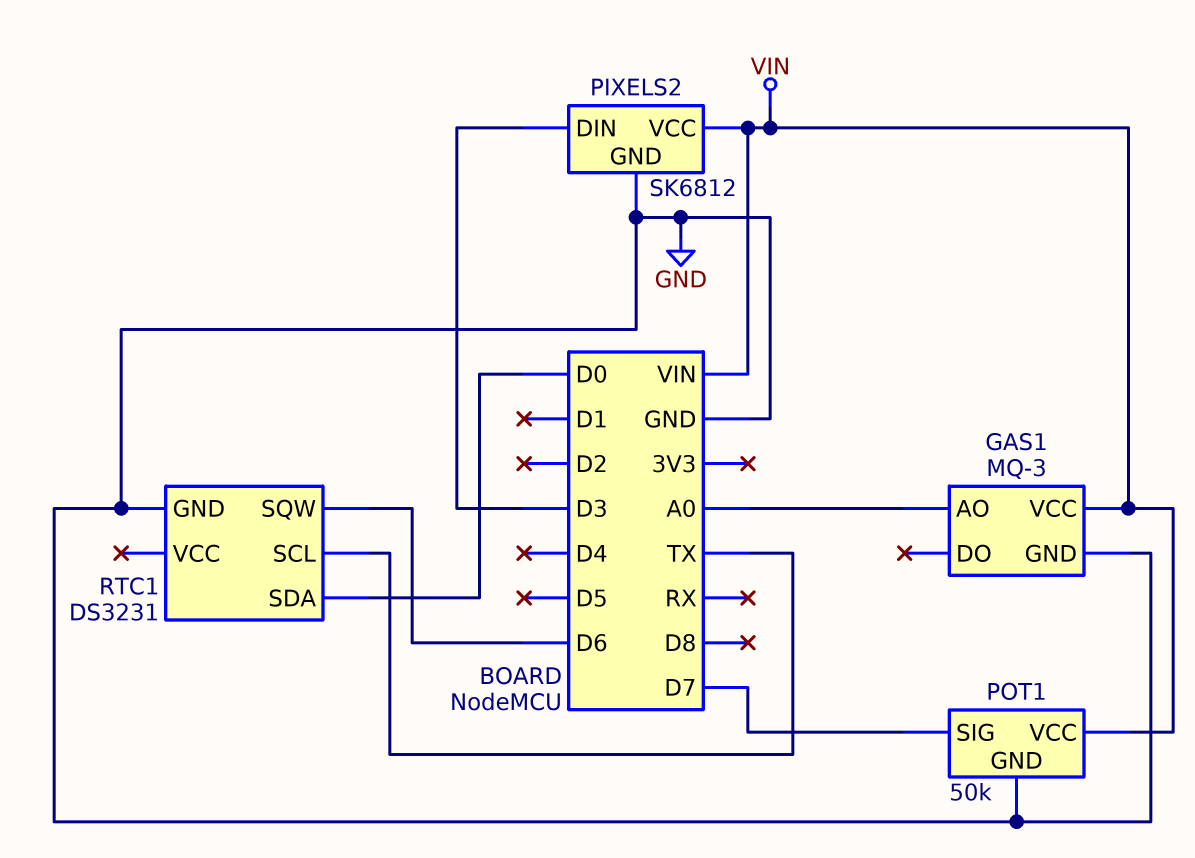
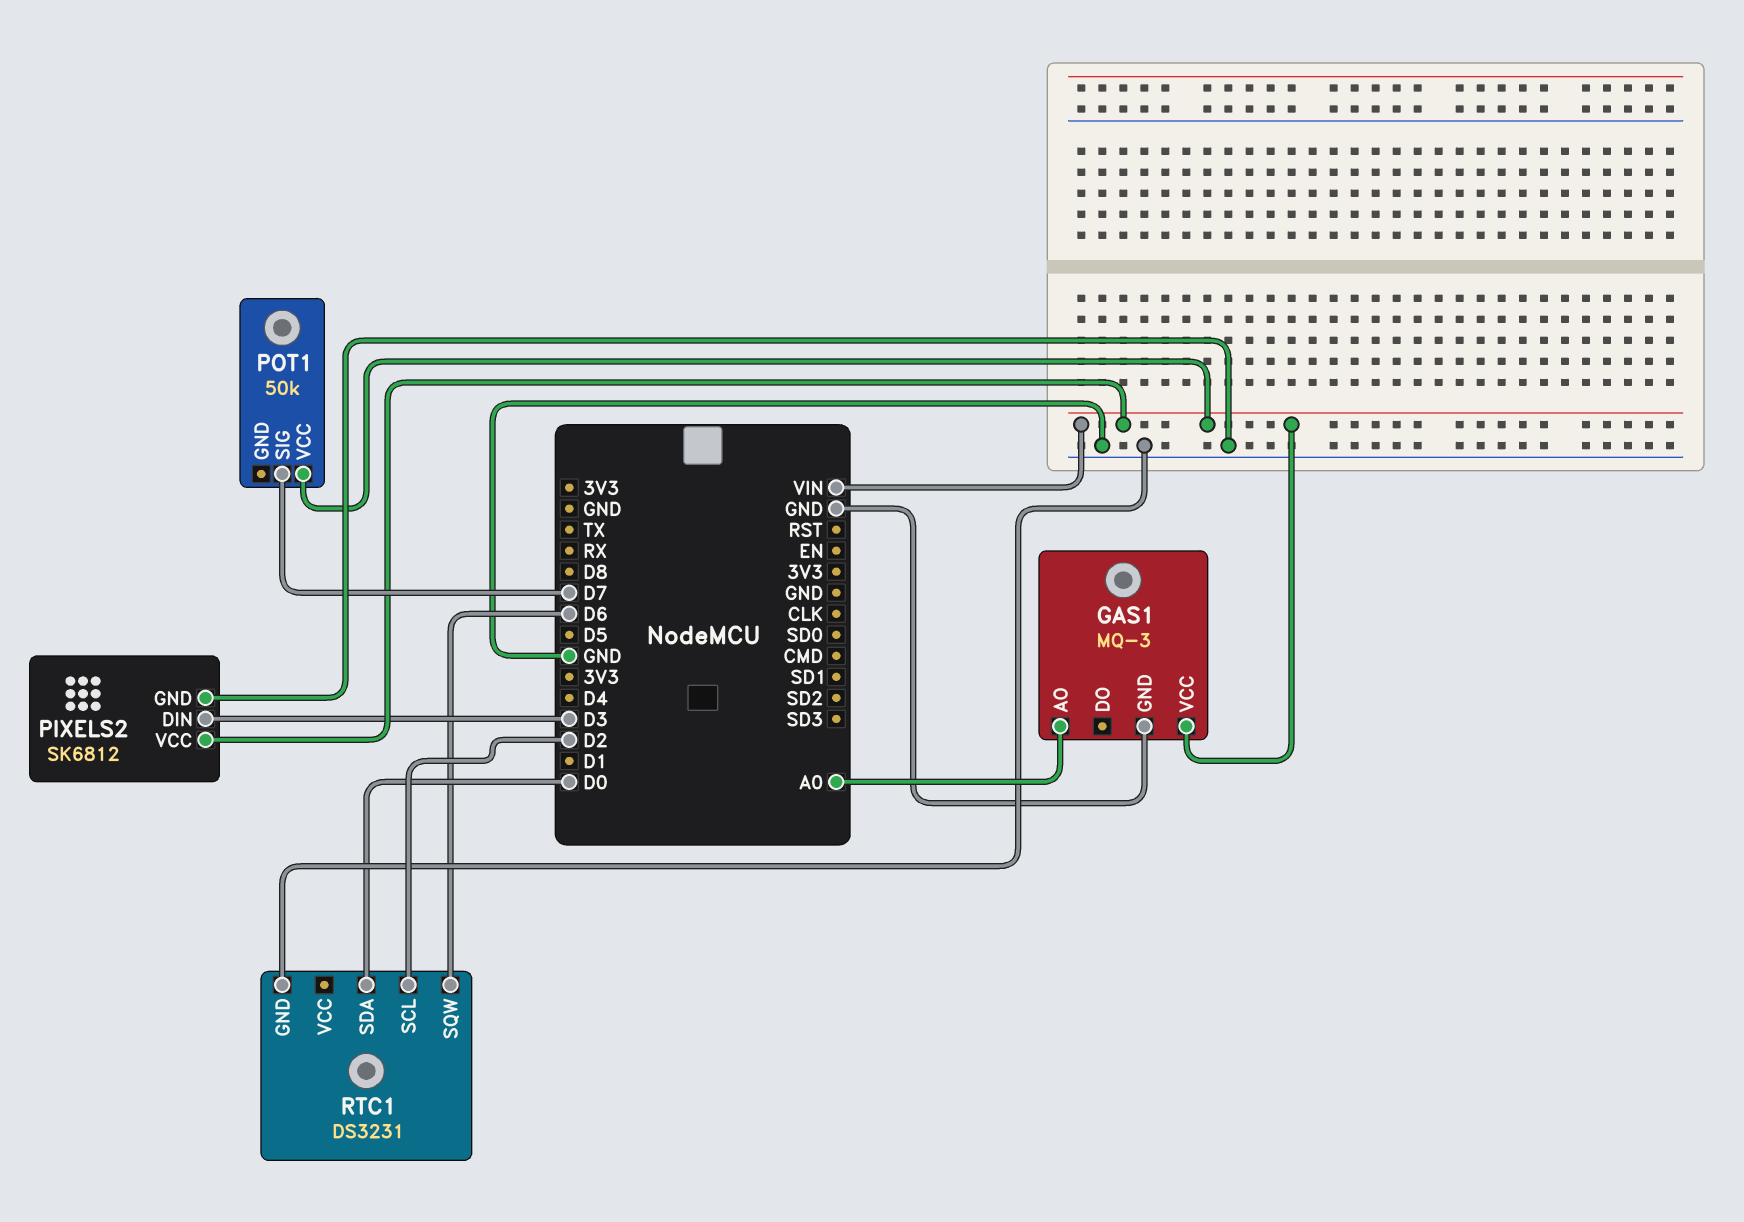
POT1 pin GND: GND -> none
RTC1 pin SCL: TX -> D2

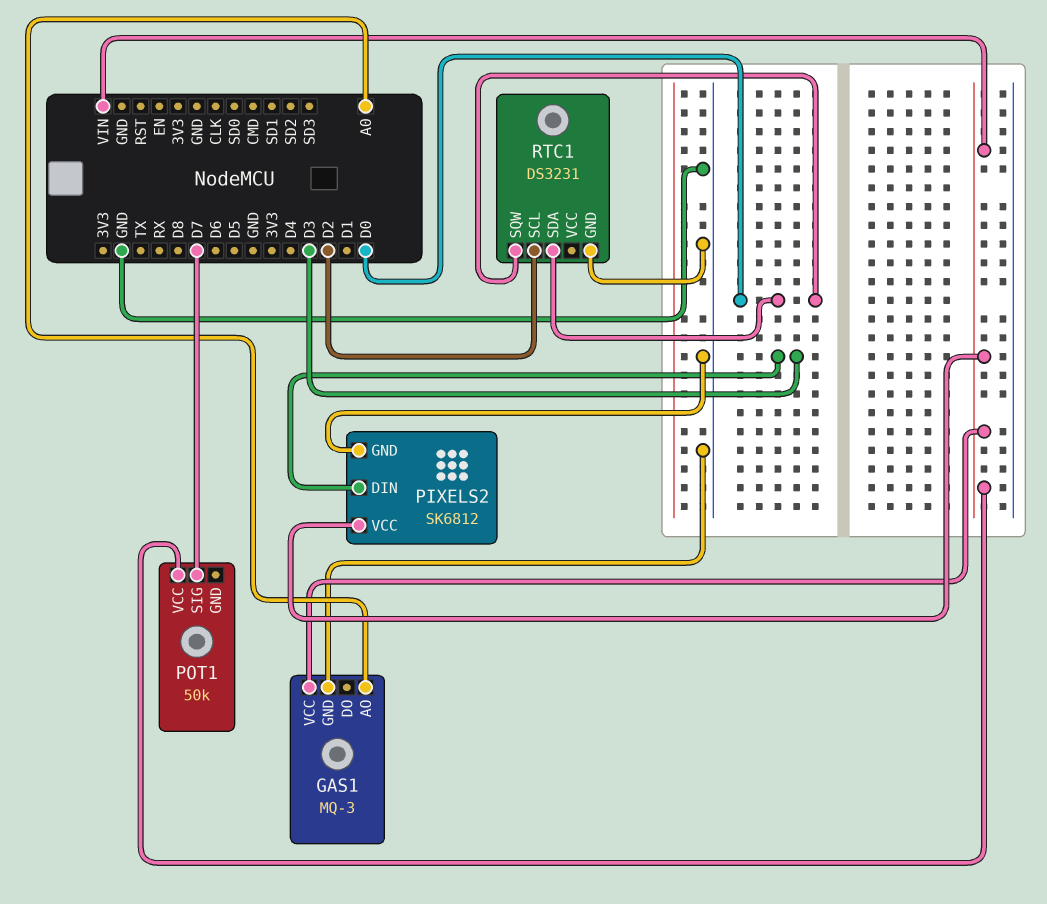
RTC1 pin SQW: D6 -> D0

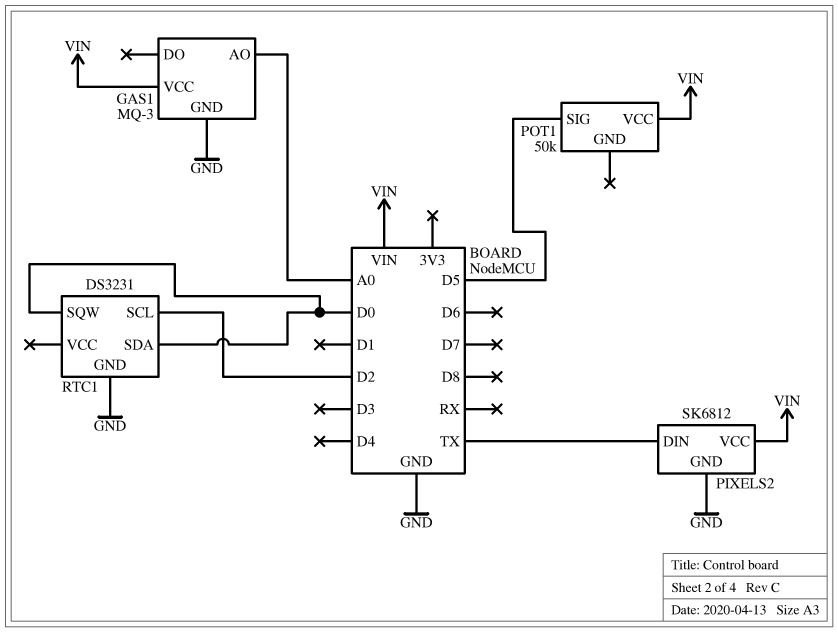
PIXELS2 pin DIN: D3 -> TX
POT1 pin SIG: D7 -> D5

